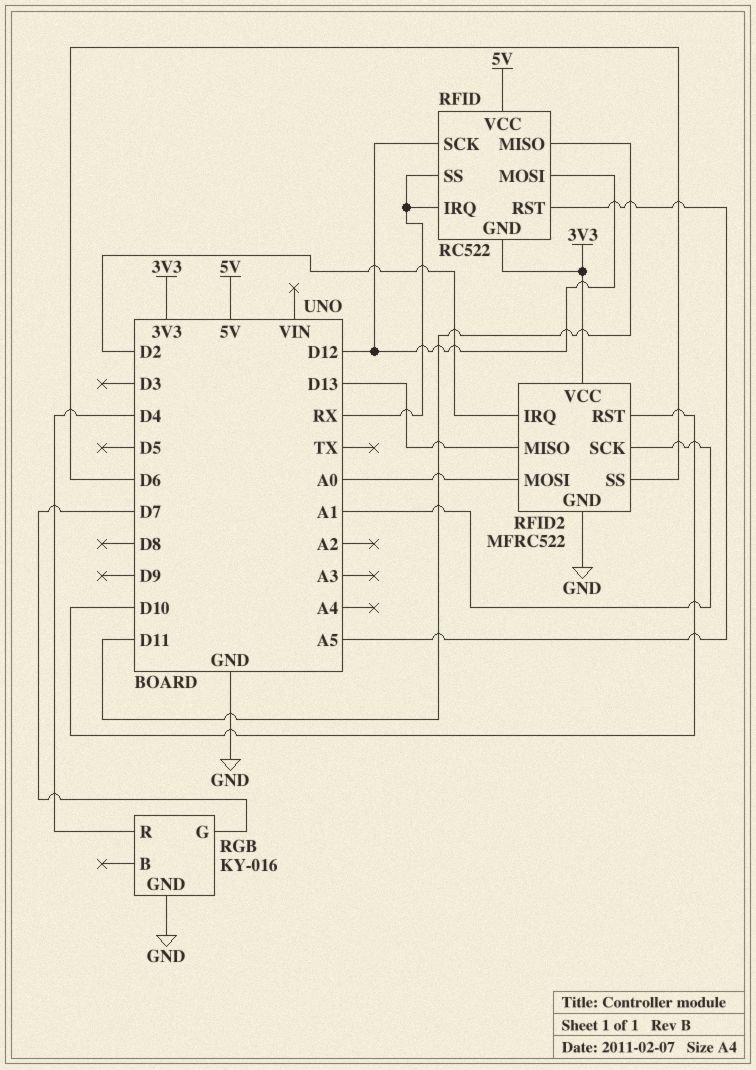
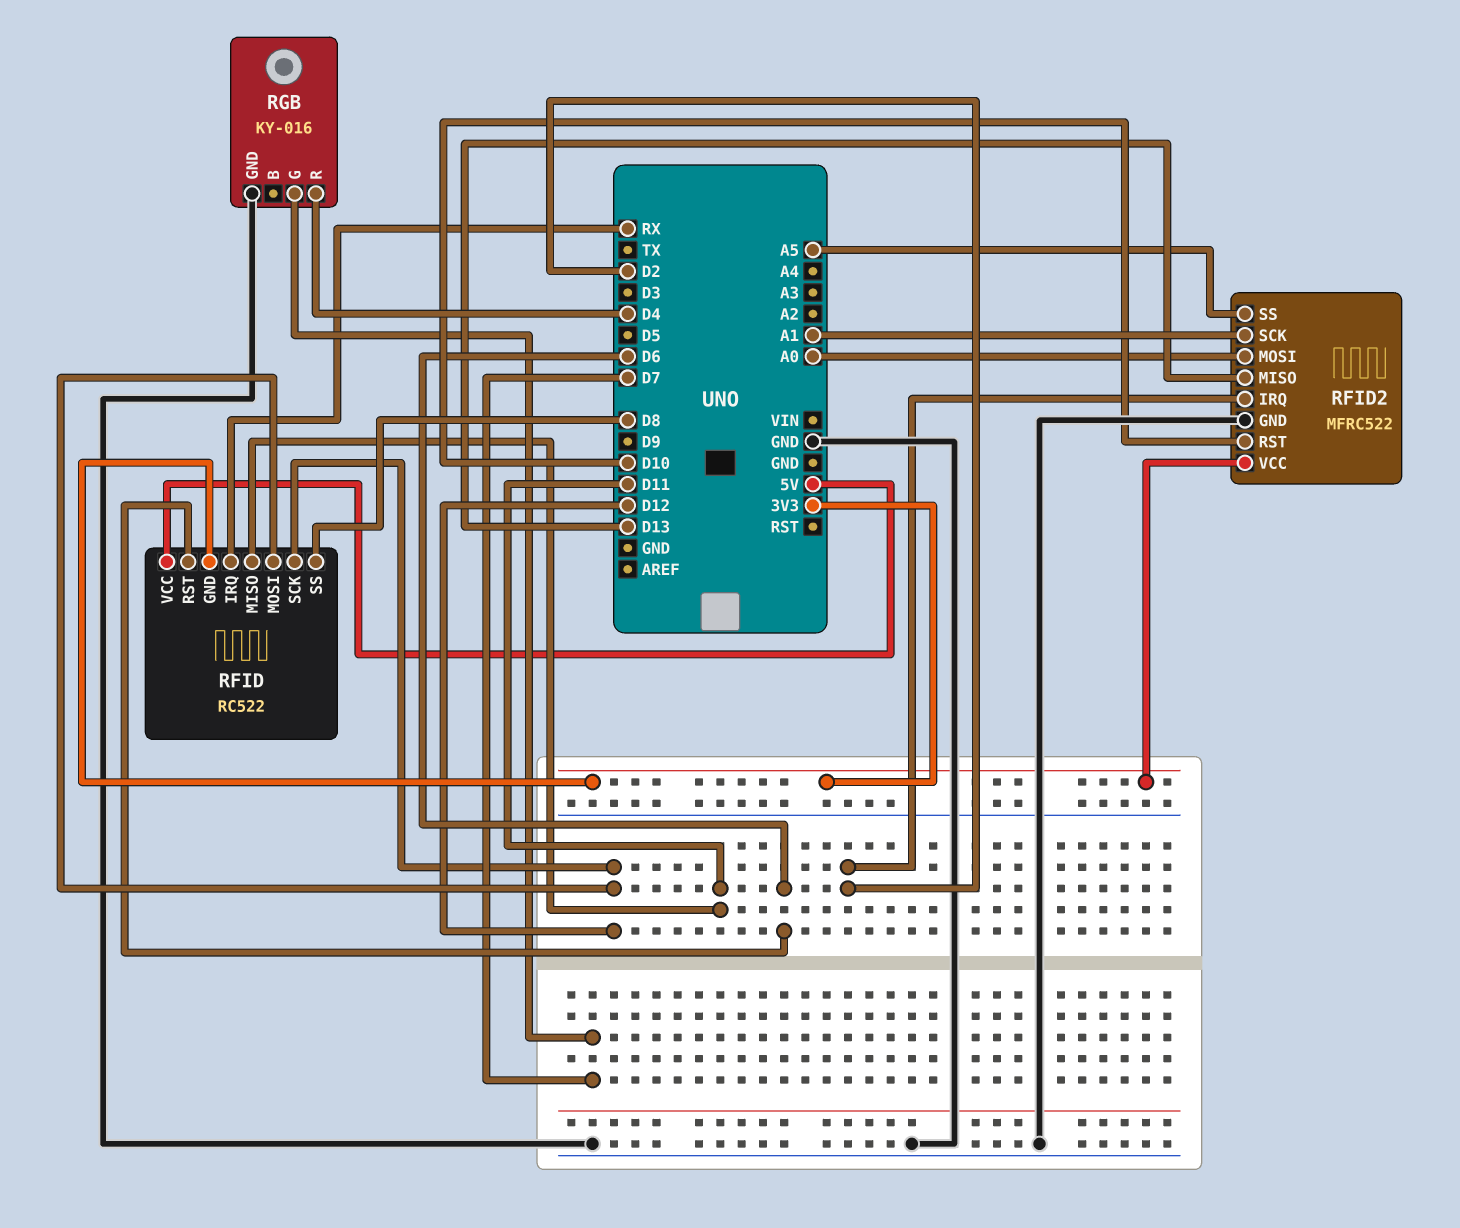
RFID pin RST: A5 -> D6
RFID pin SS: RX -> D8
RFID2 pin SS: D6 -> A5

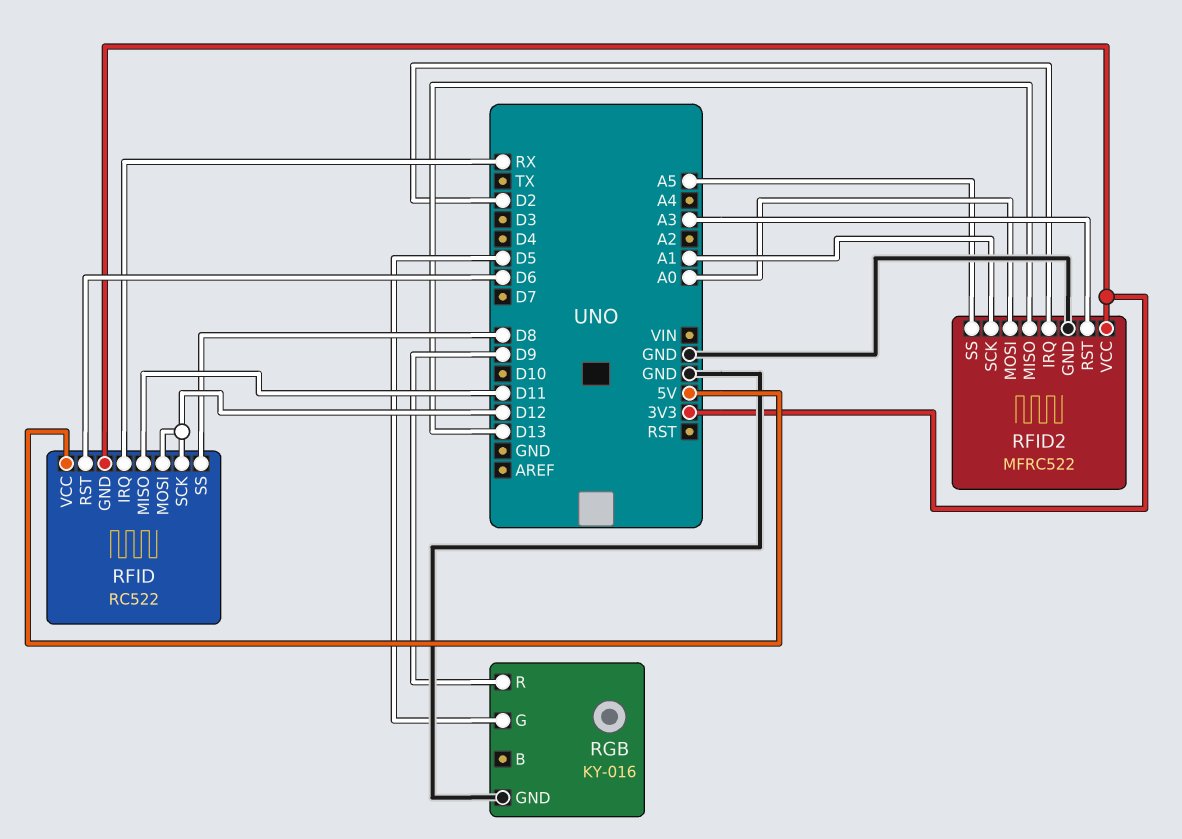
RFID2 pin RST: D10 -> A3
RGB pin G: D7 -> D5
RGB pin R: D4 -> D9

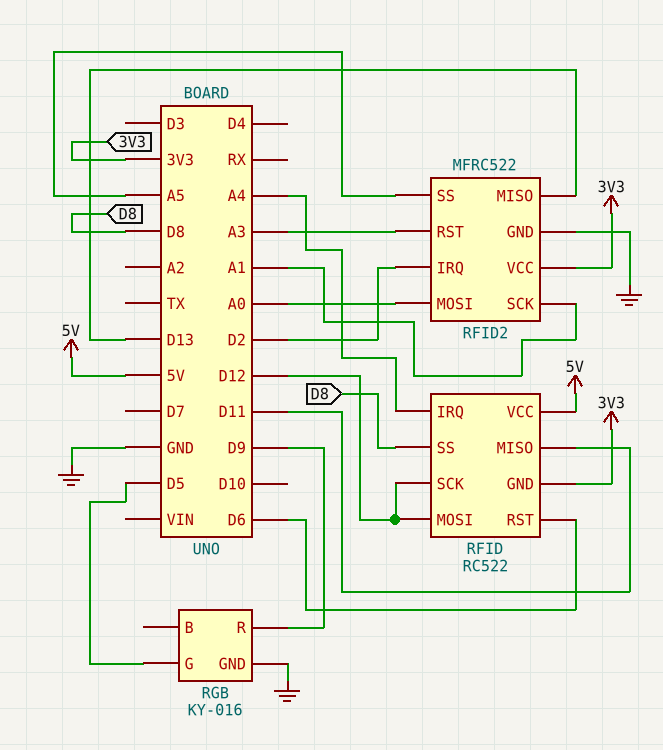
RFID pin IRQ: RX -> A4

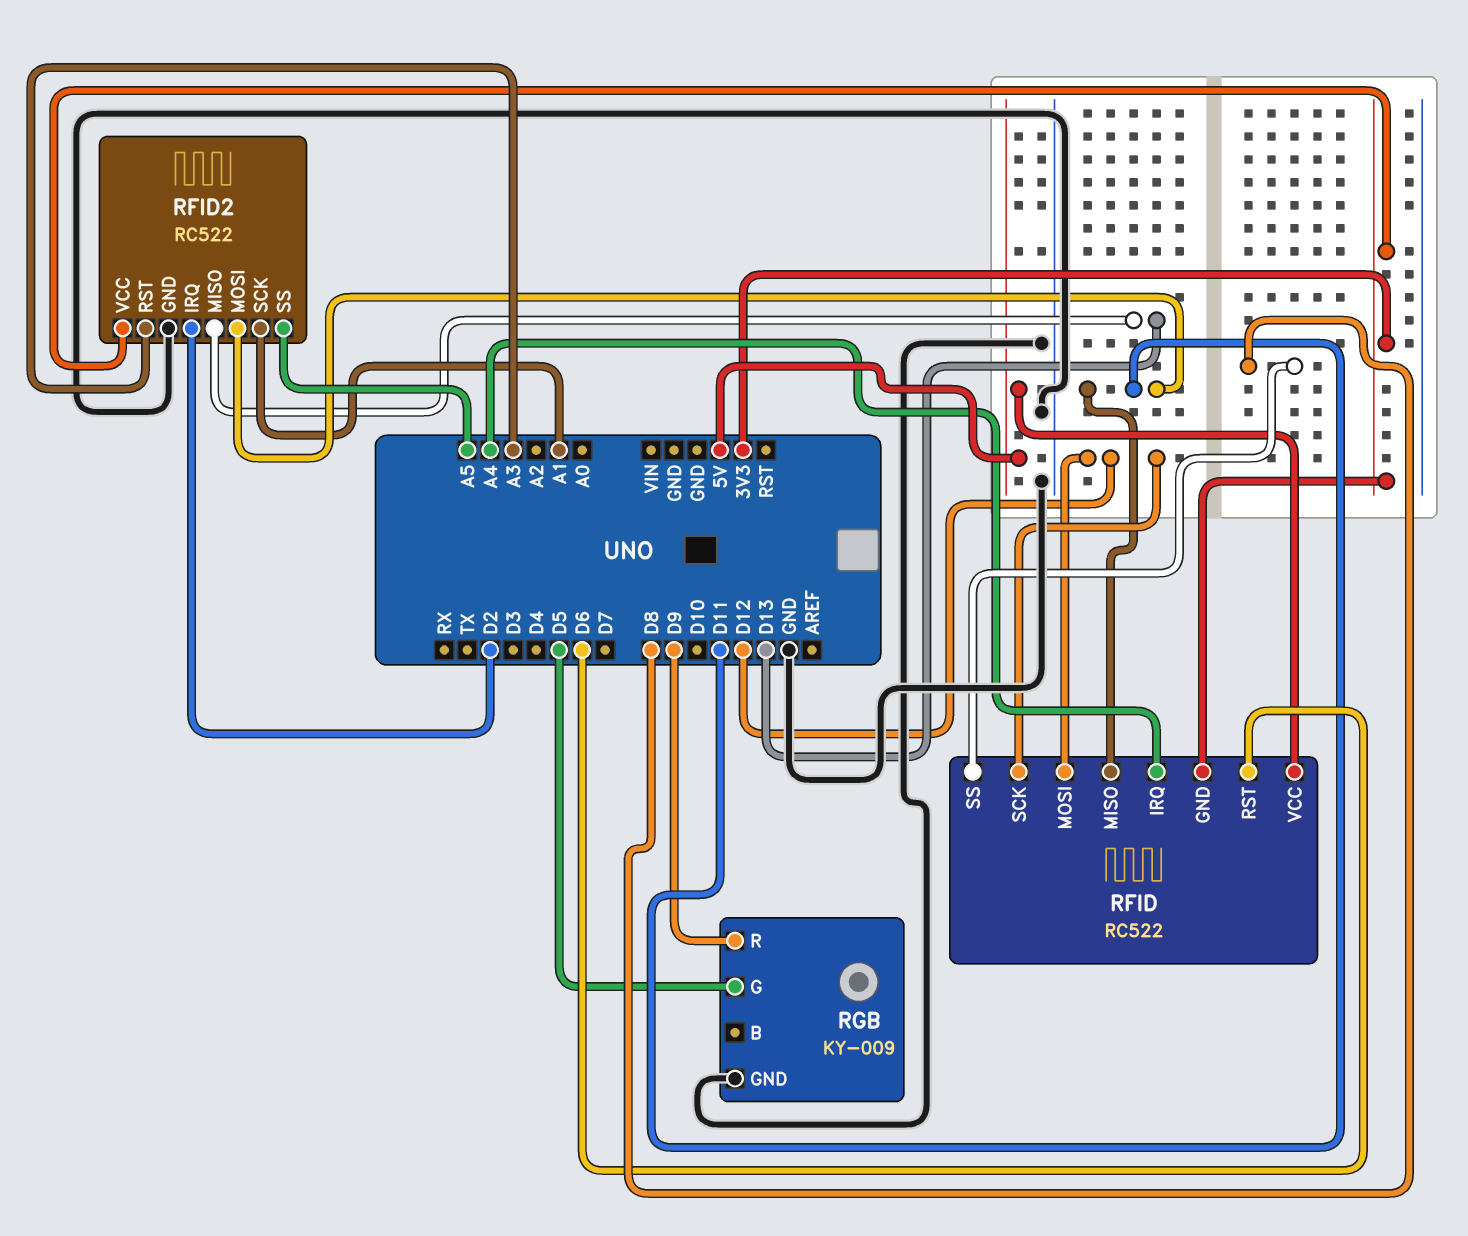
RFID2: MFRC522 -> RC522
RFID2 pin MOSI: A0 -> D11
RGB: KY-016 -> KY-009

